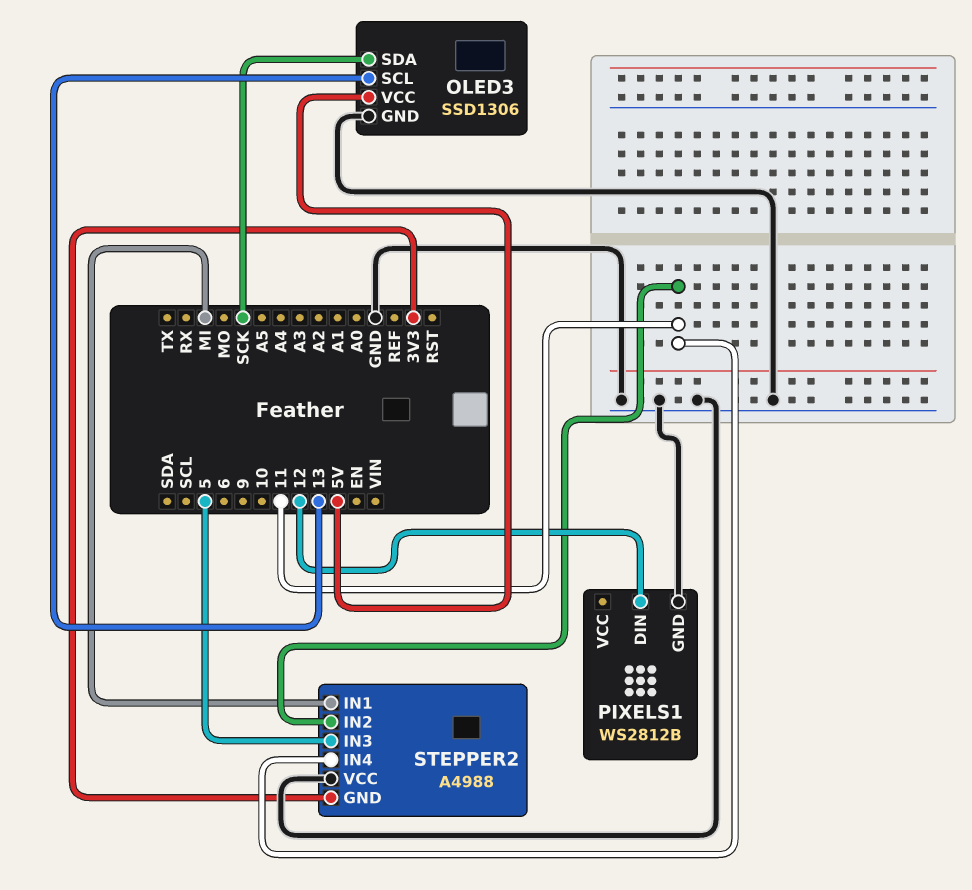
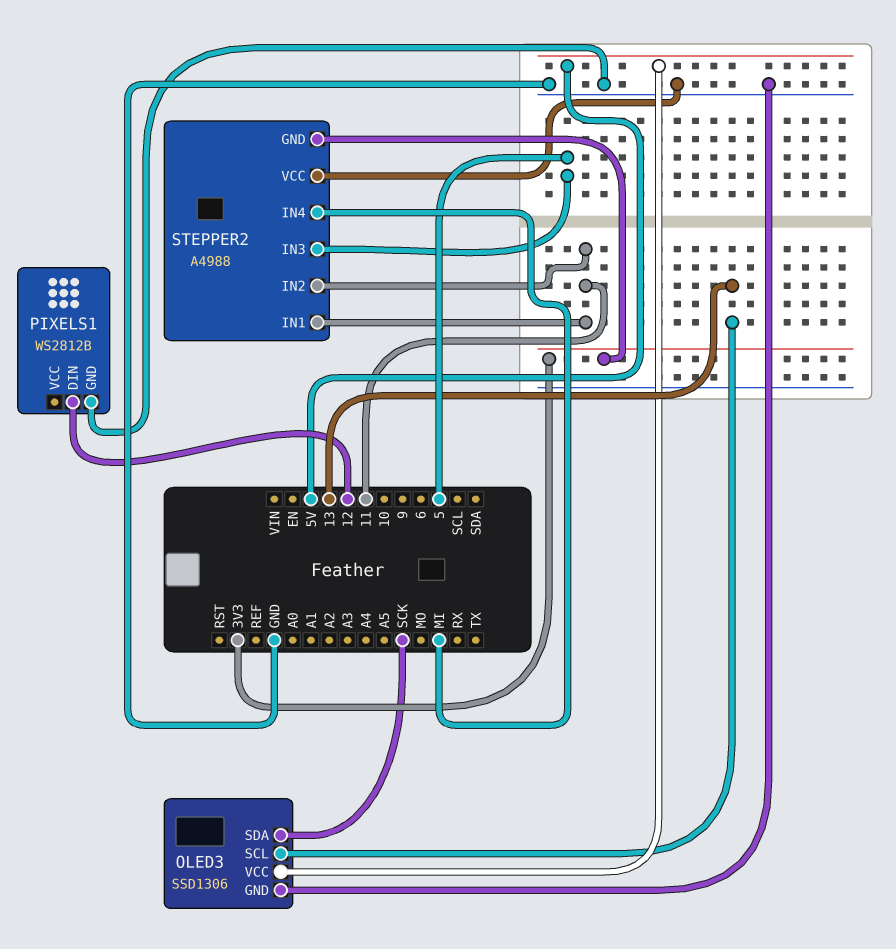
STEPPER2 pin IN1: MI -> 11
STEPPER2 pin IN4: 11 -> MI

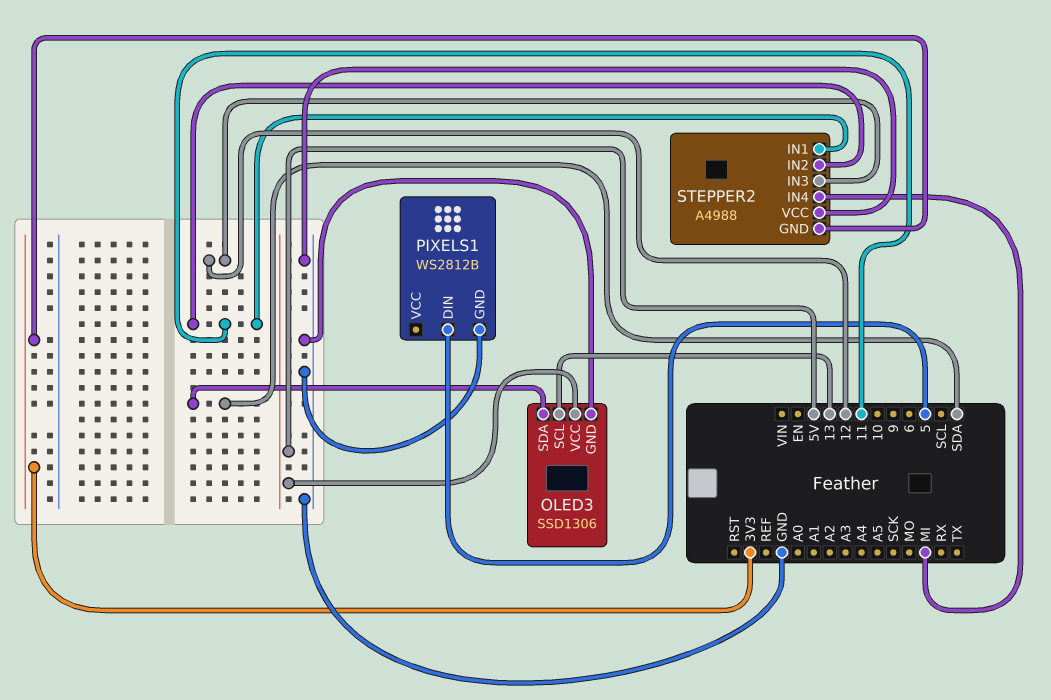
OLED3 pin SDA: SCK -> SDA
PIXELS1 pin DIN: 12 -> 5
STEPPER2 pin IN3: 5 -> 12

